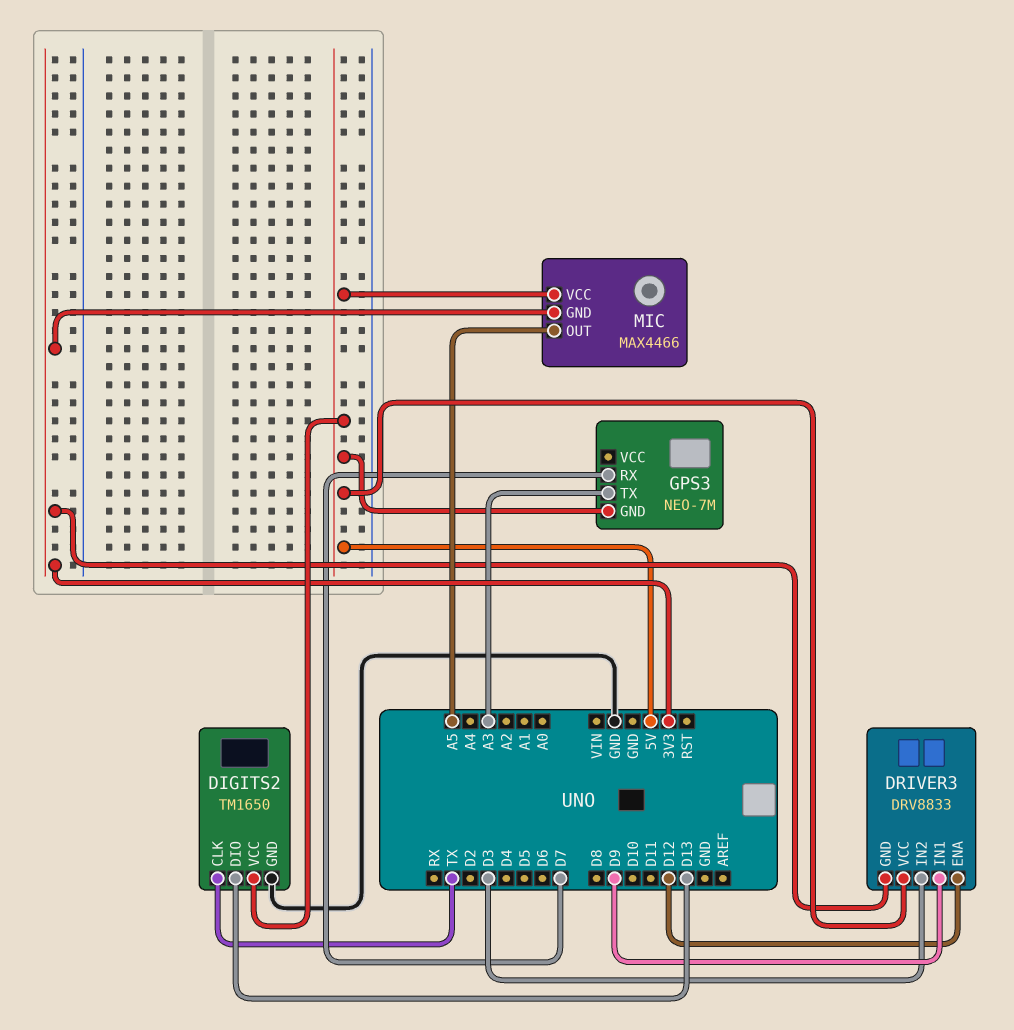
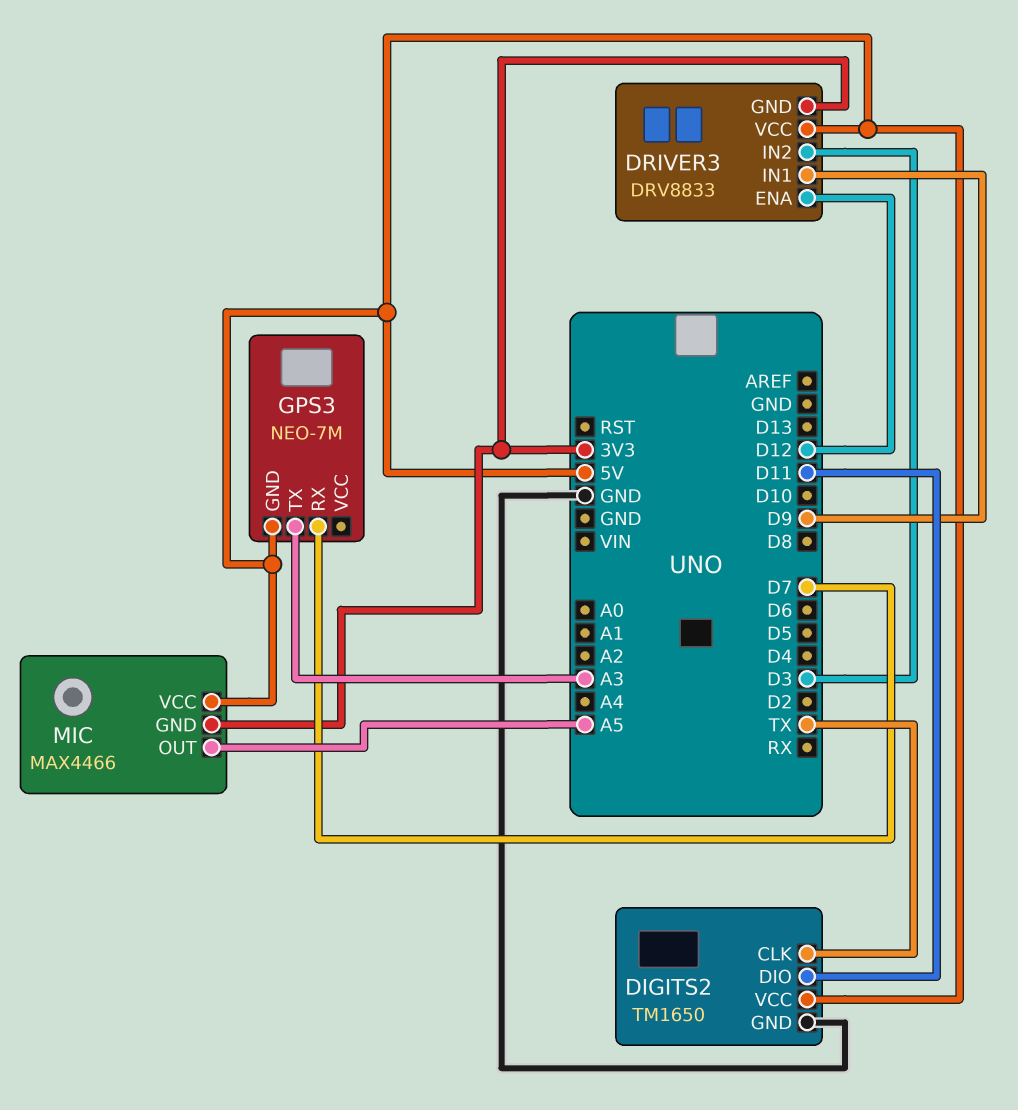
DIGITS2 pin DIO: D13 -> D11

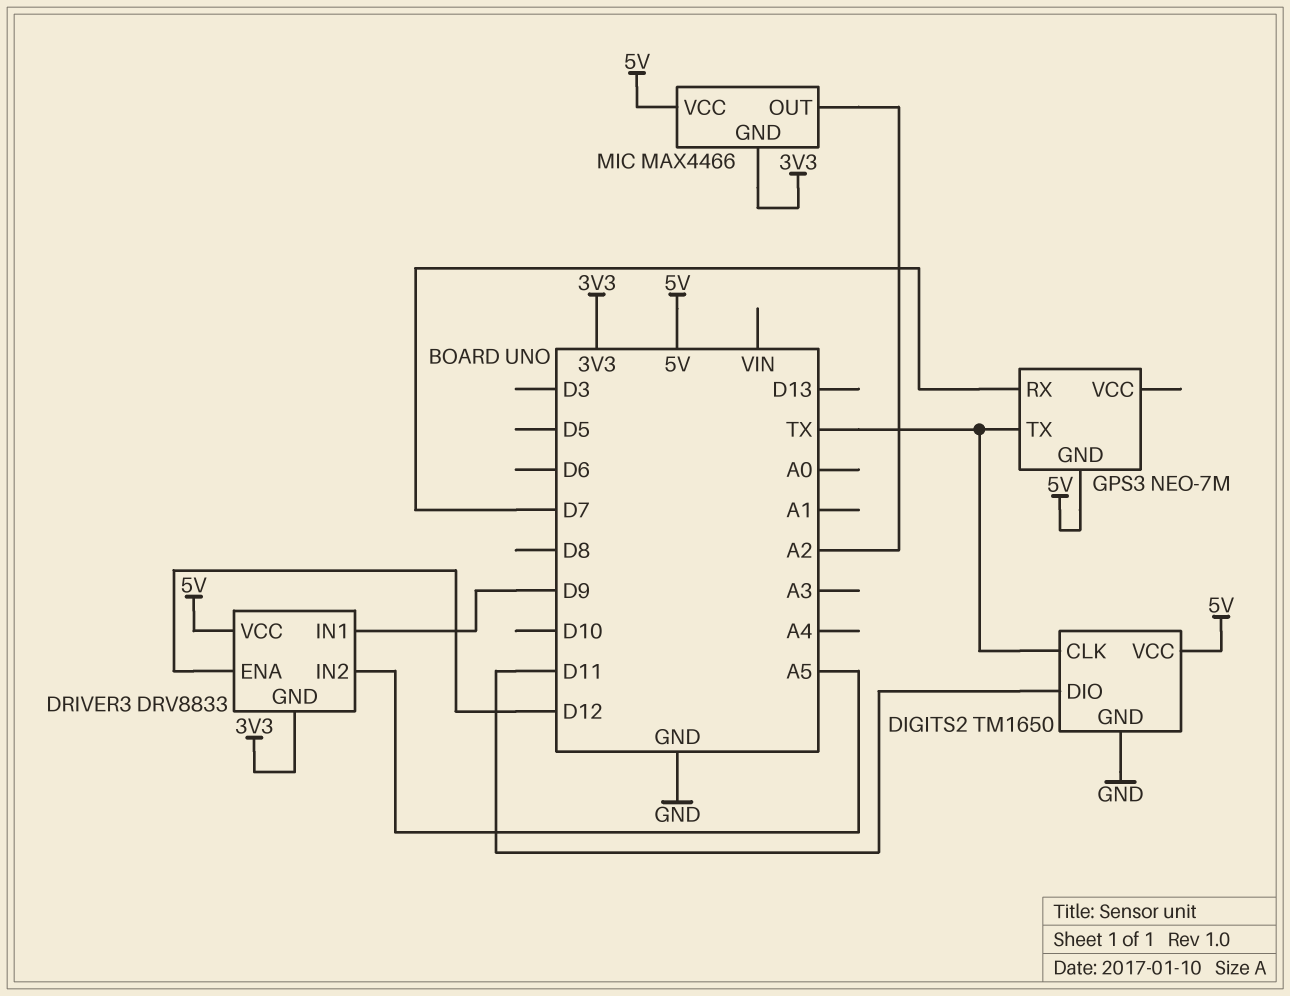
DRIVER3 pin IN2: D3 -> A5
GPS3 pin TX: A3 -> TX
MIC pin OUT: A5 -> A2

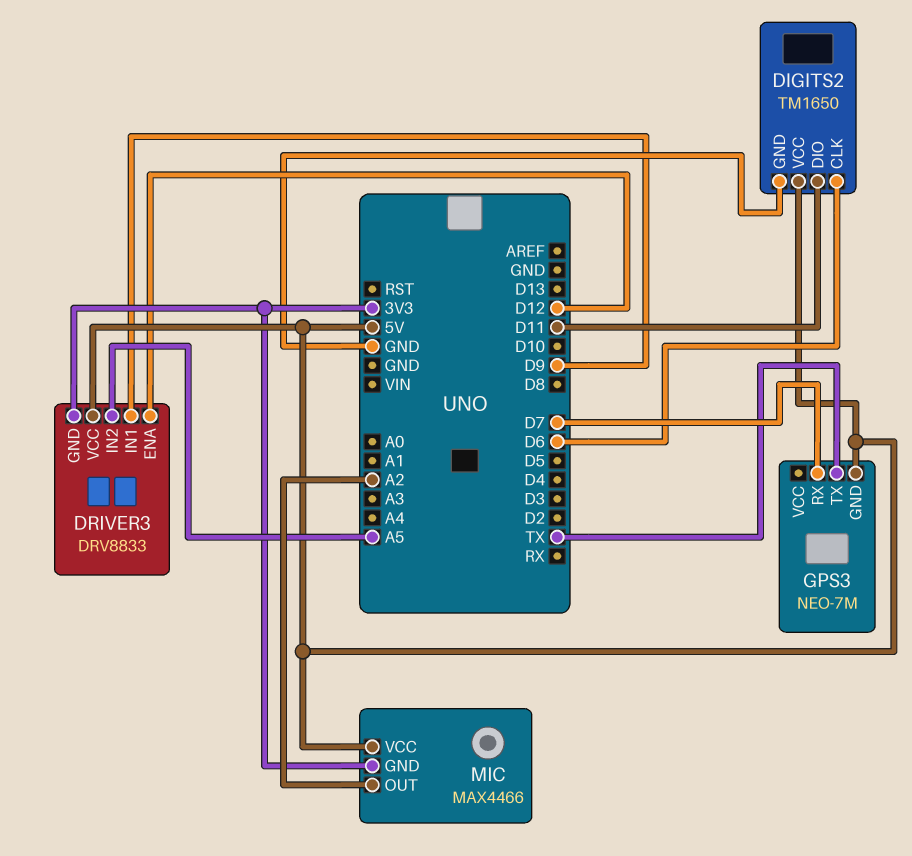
DIGITS2 pin CLK: TX -> D6

